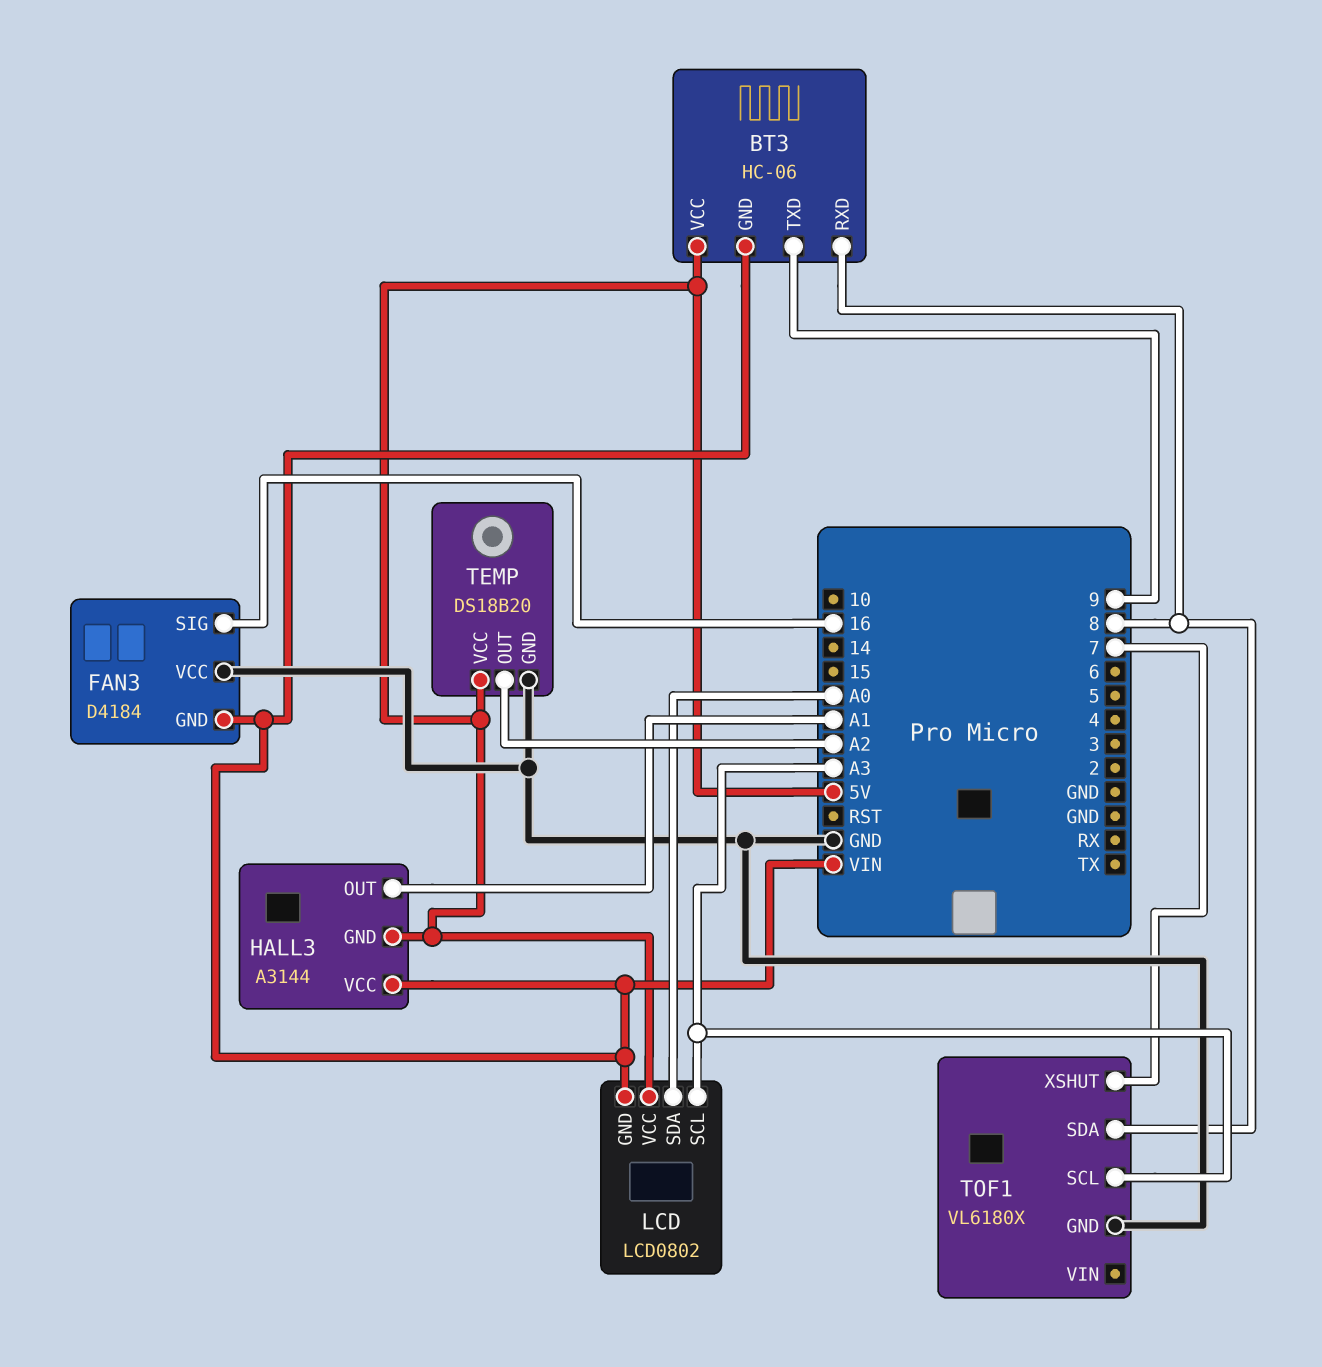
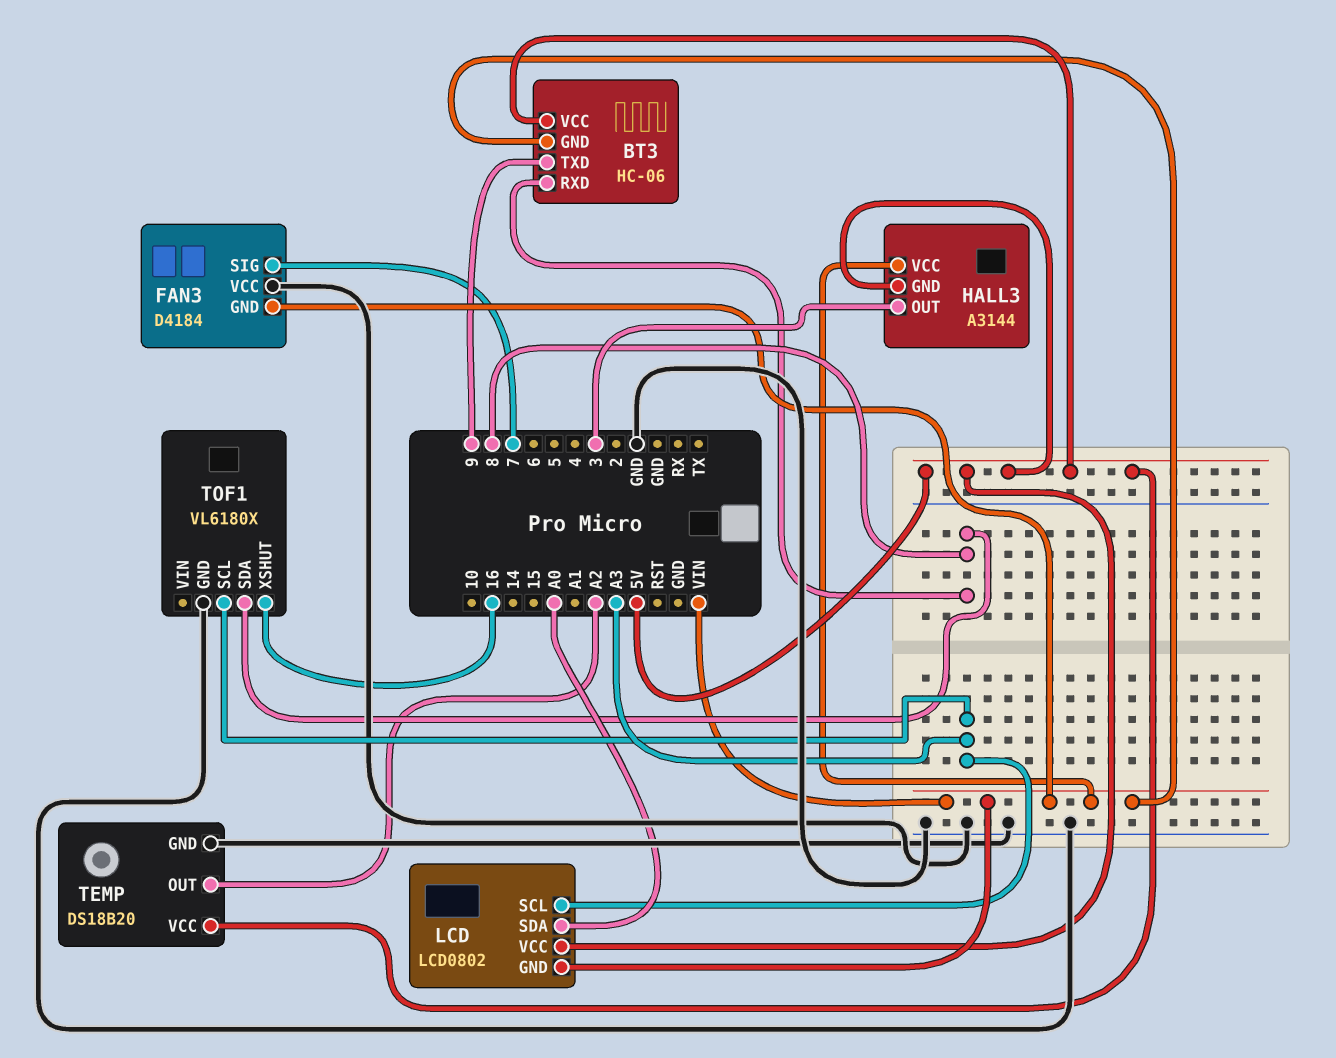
FAN3 pin SIG: 16 -> 7
HALL3 pin OUT: A1 -> 3
TOF1 pin XSHUT: 7 -> 16

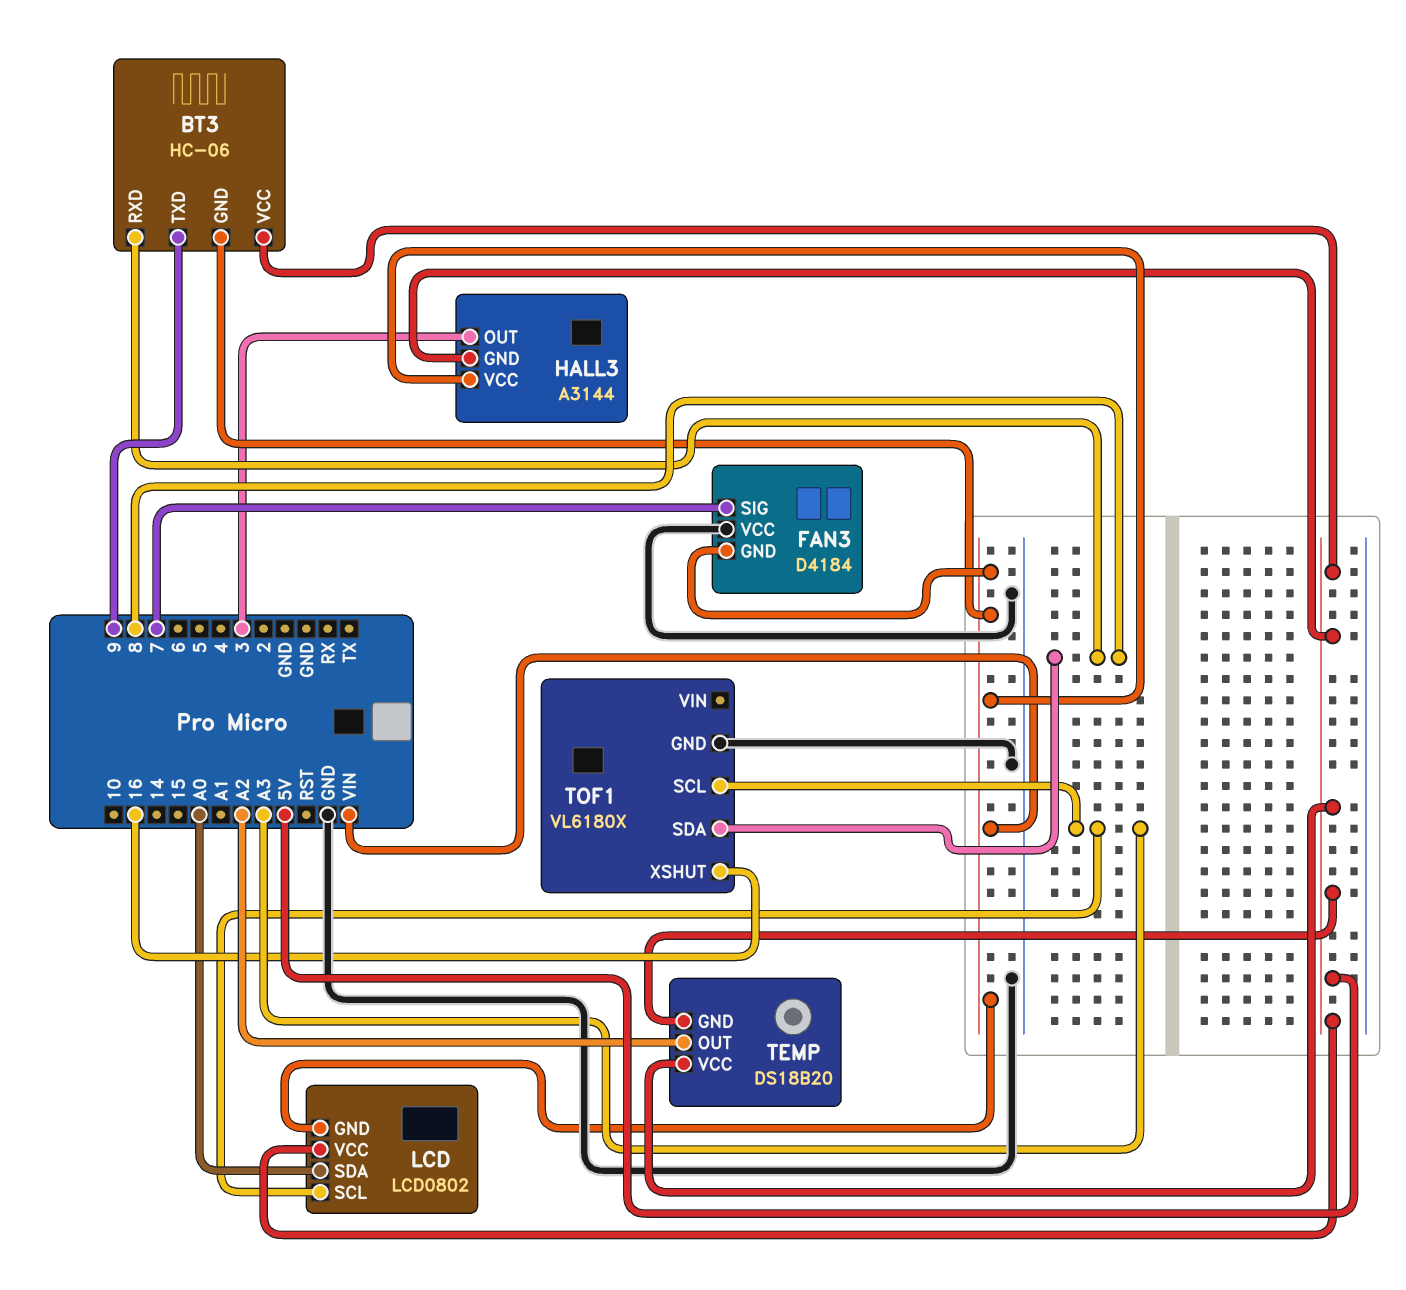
TEMP pin GND: GND -> 5V

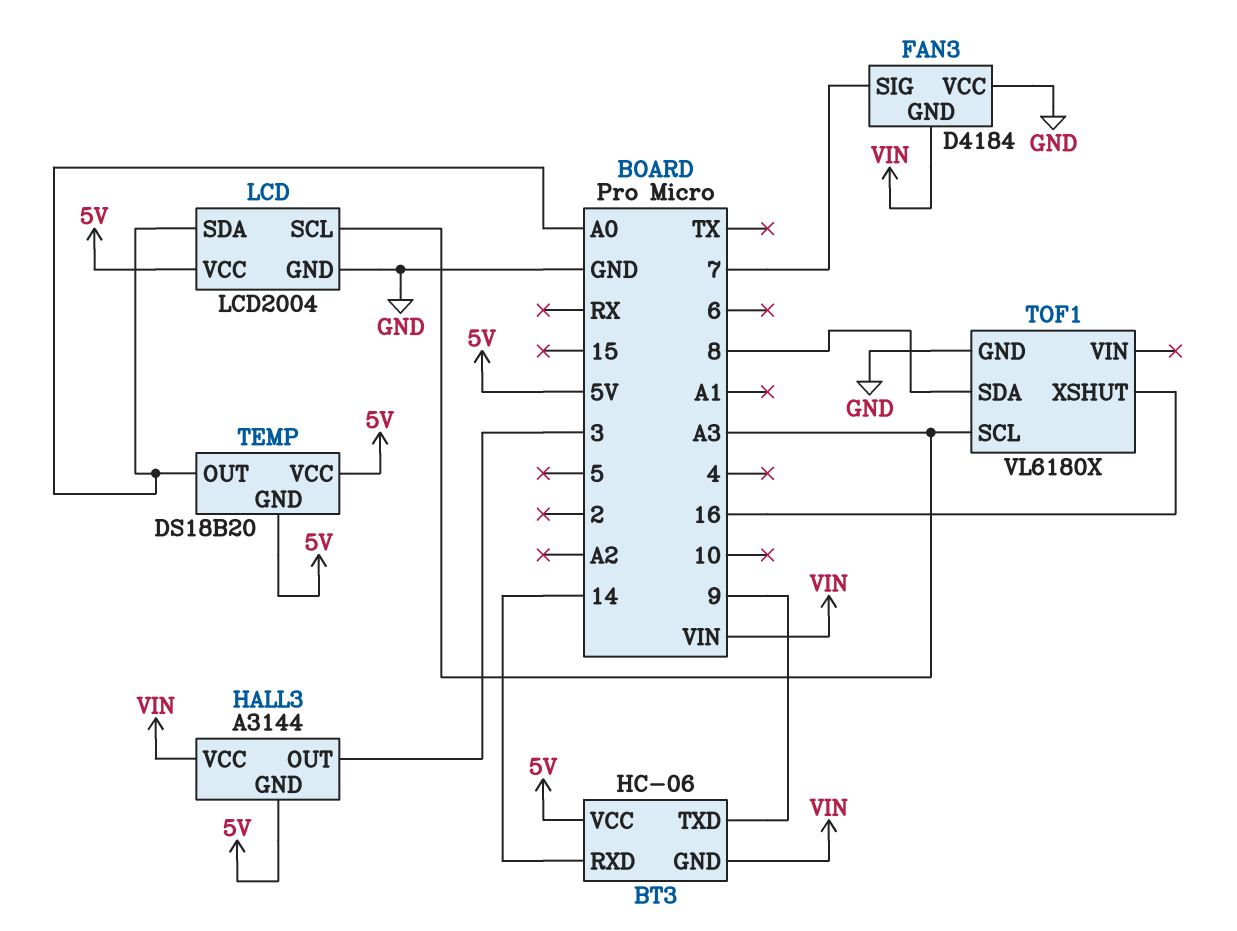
BT3 pin RXD: 8 -> 14
LCD: LCD0802 -> LCD2004
LCD pin GND: VIN -> GND
TEMP pin OUT: A2 -> A0

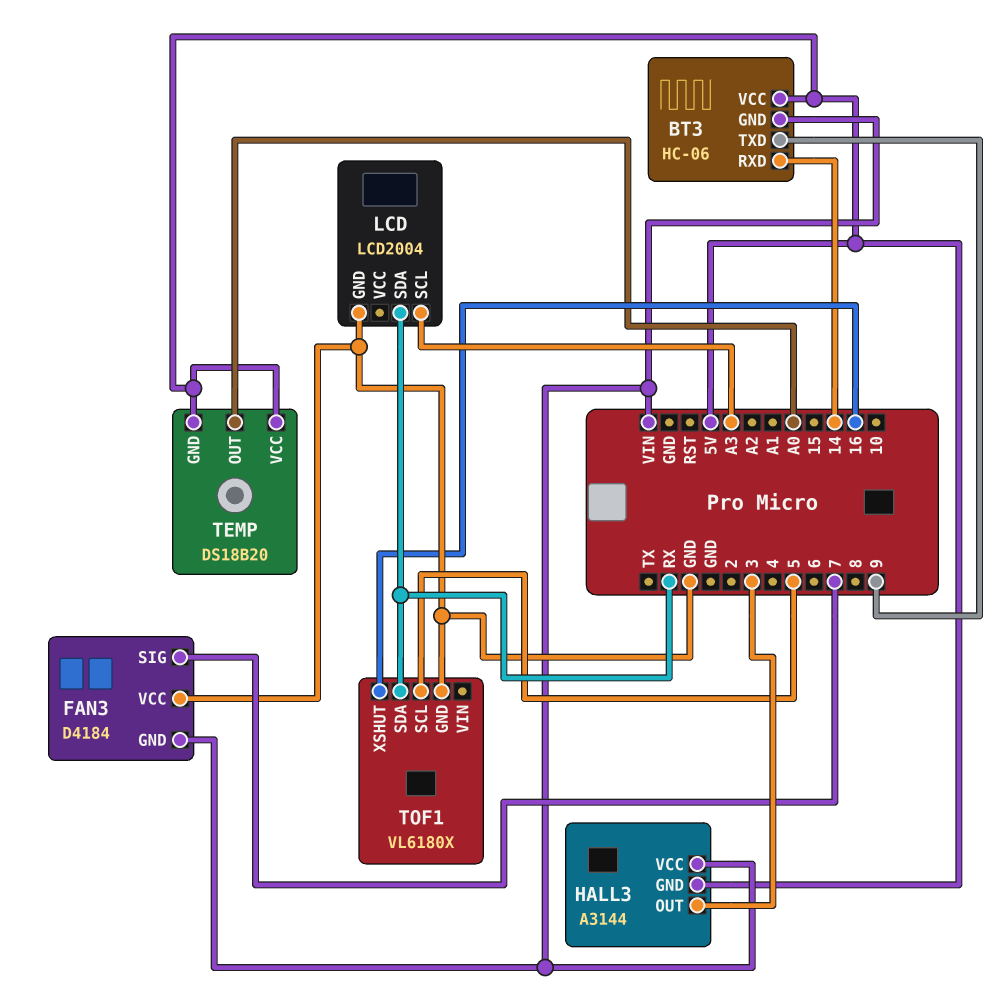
LCD pin SDA: A0 -> RX
LCD pin VCC: 5V -> none
TOF1 pin SCL: A3 -> 5
TOF1 pin SDA: 8 -> RX

